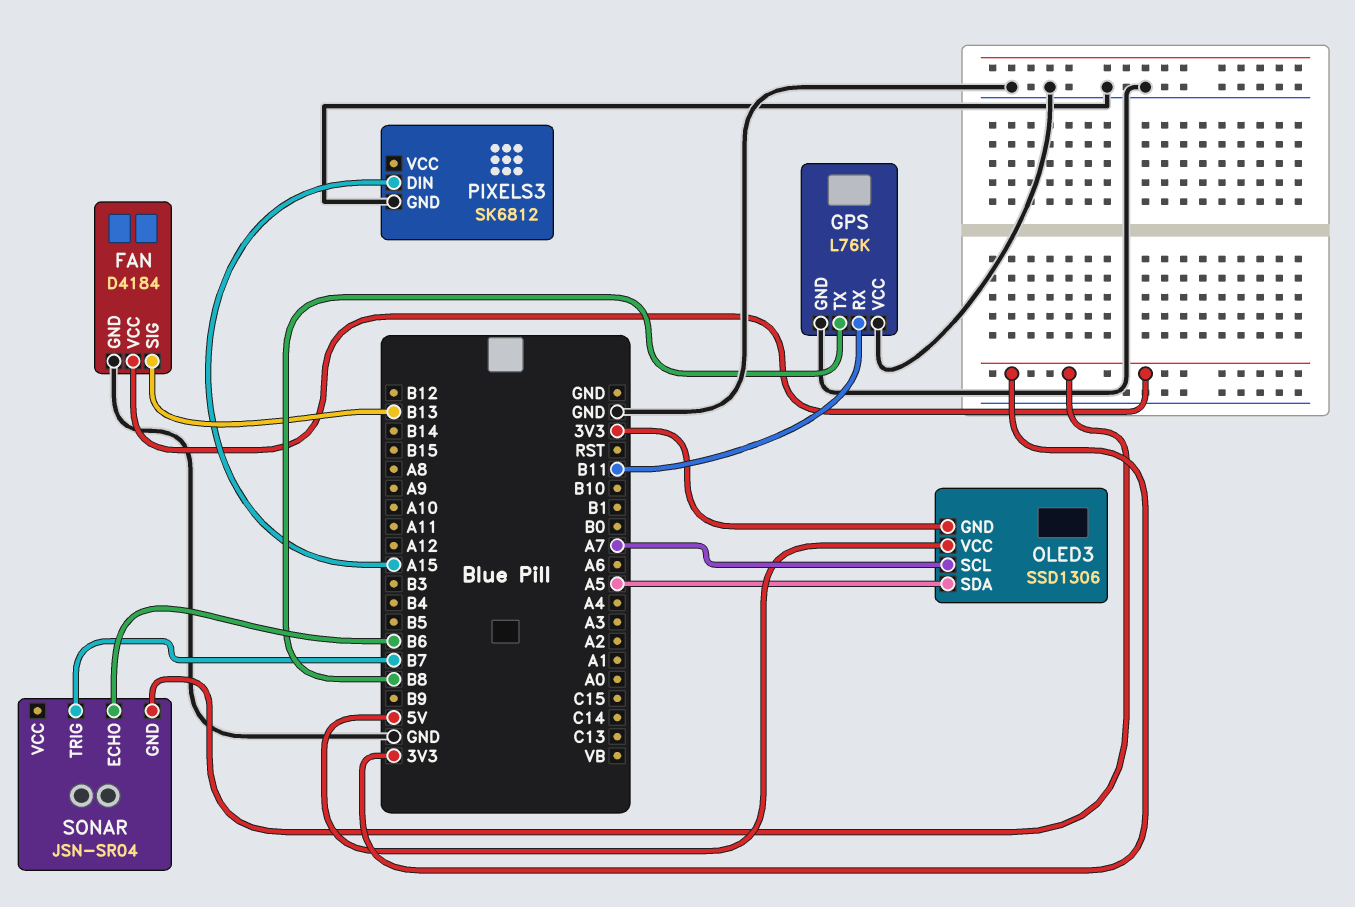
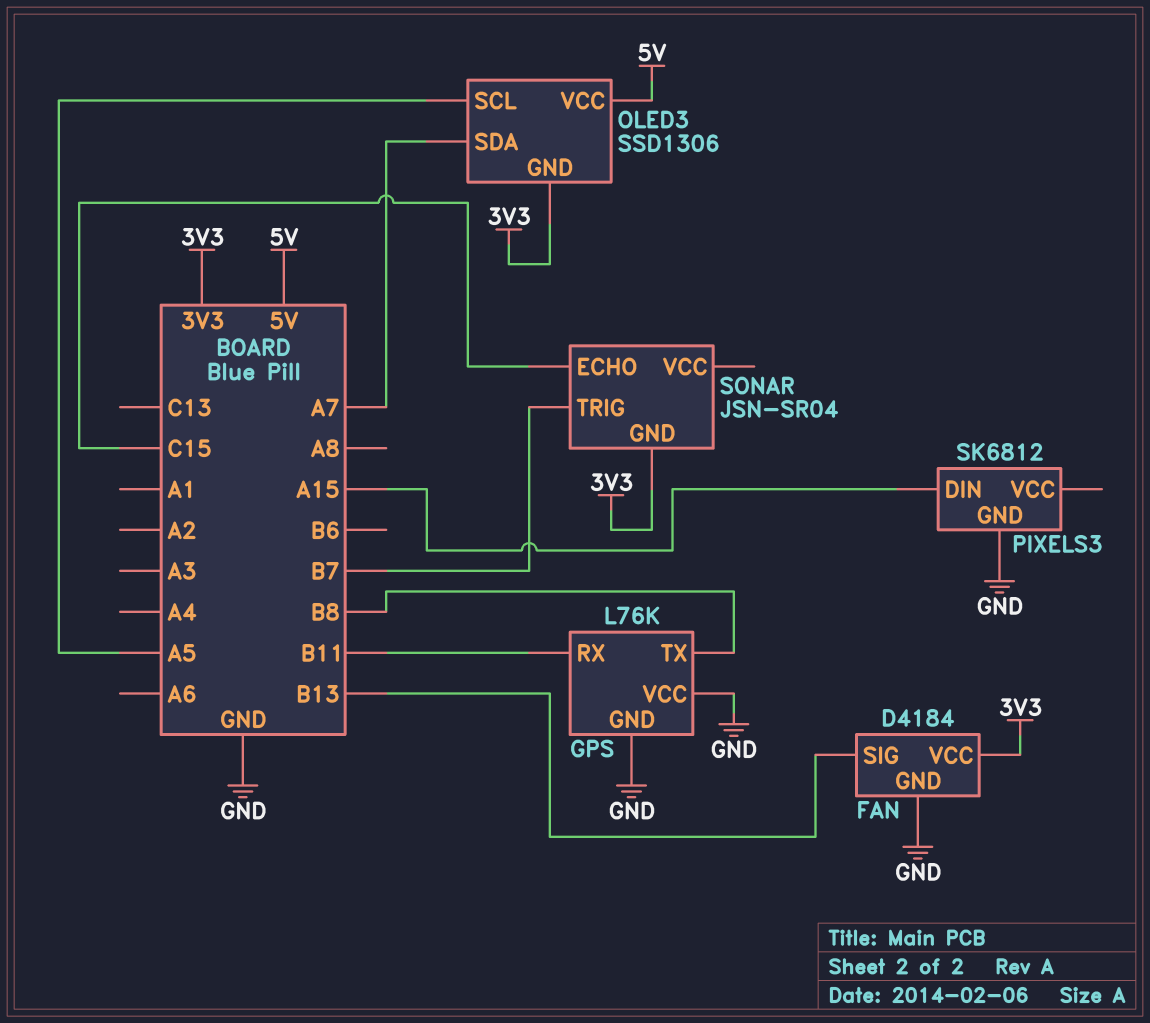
OLED3 pin SCL: A7 -> A5
OLED3 pin SDA: A5 -> A7
SONAR pin ECHO: B6 -> C15

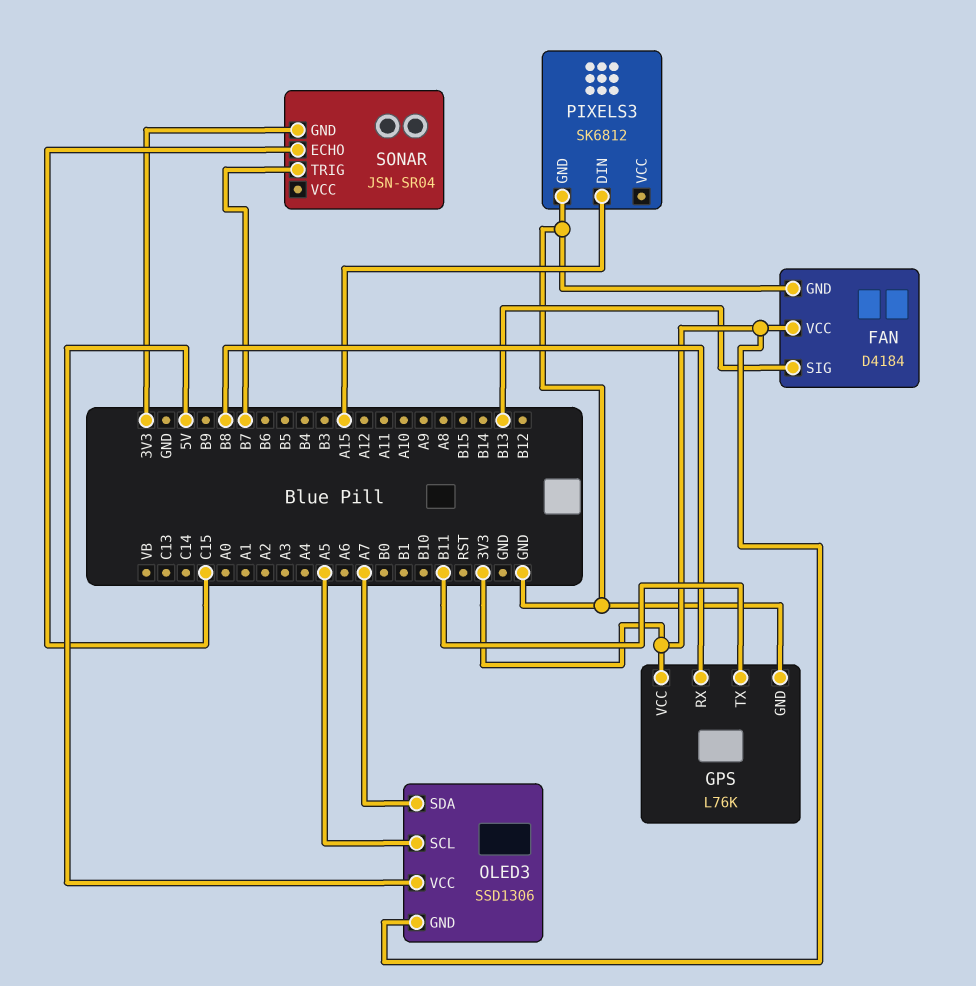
GPS pin RX: B11 -> B8
GPS pin TX: B8 -> B11
GPS pin VCC: GND -> 3V3

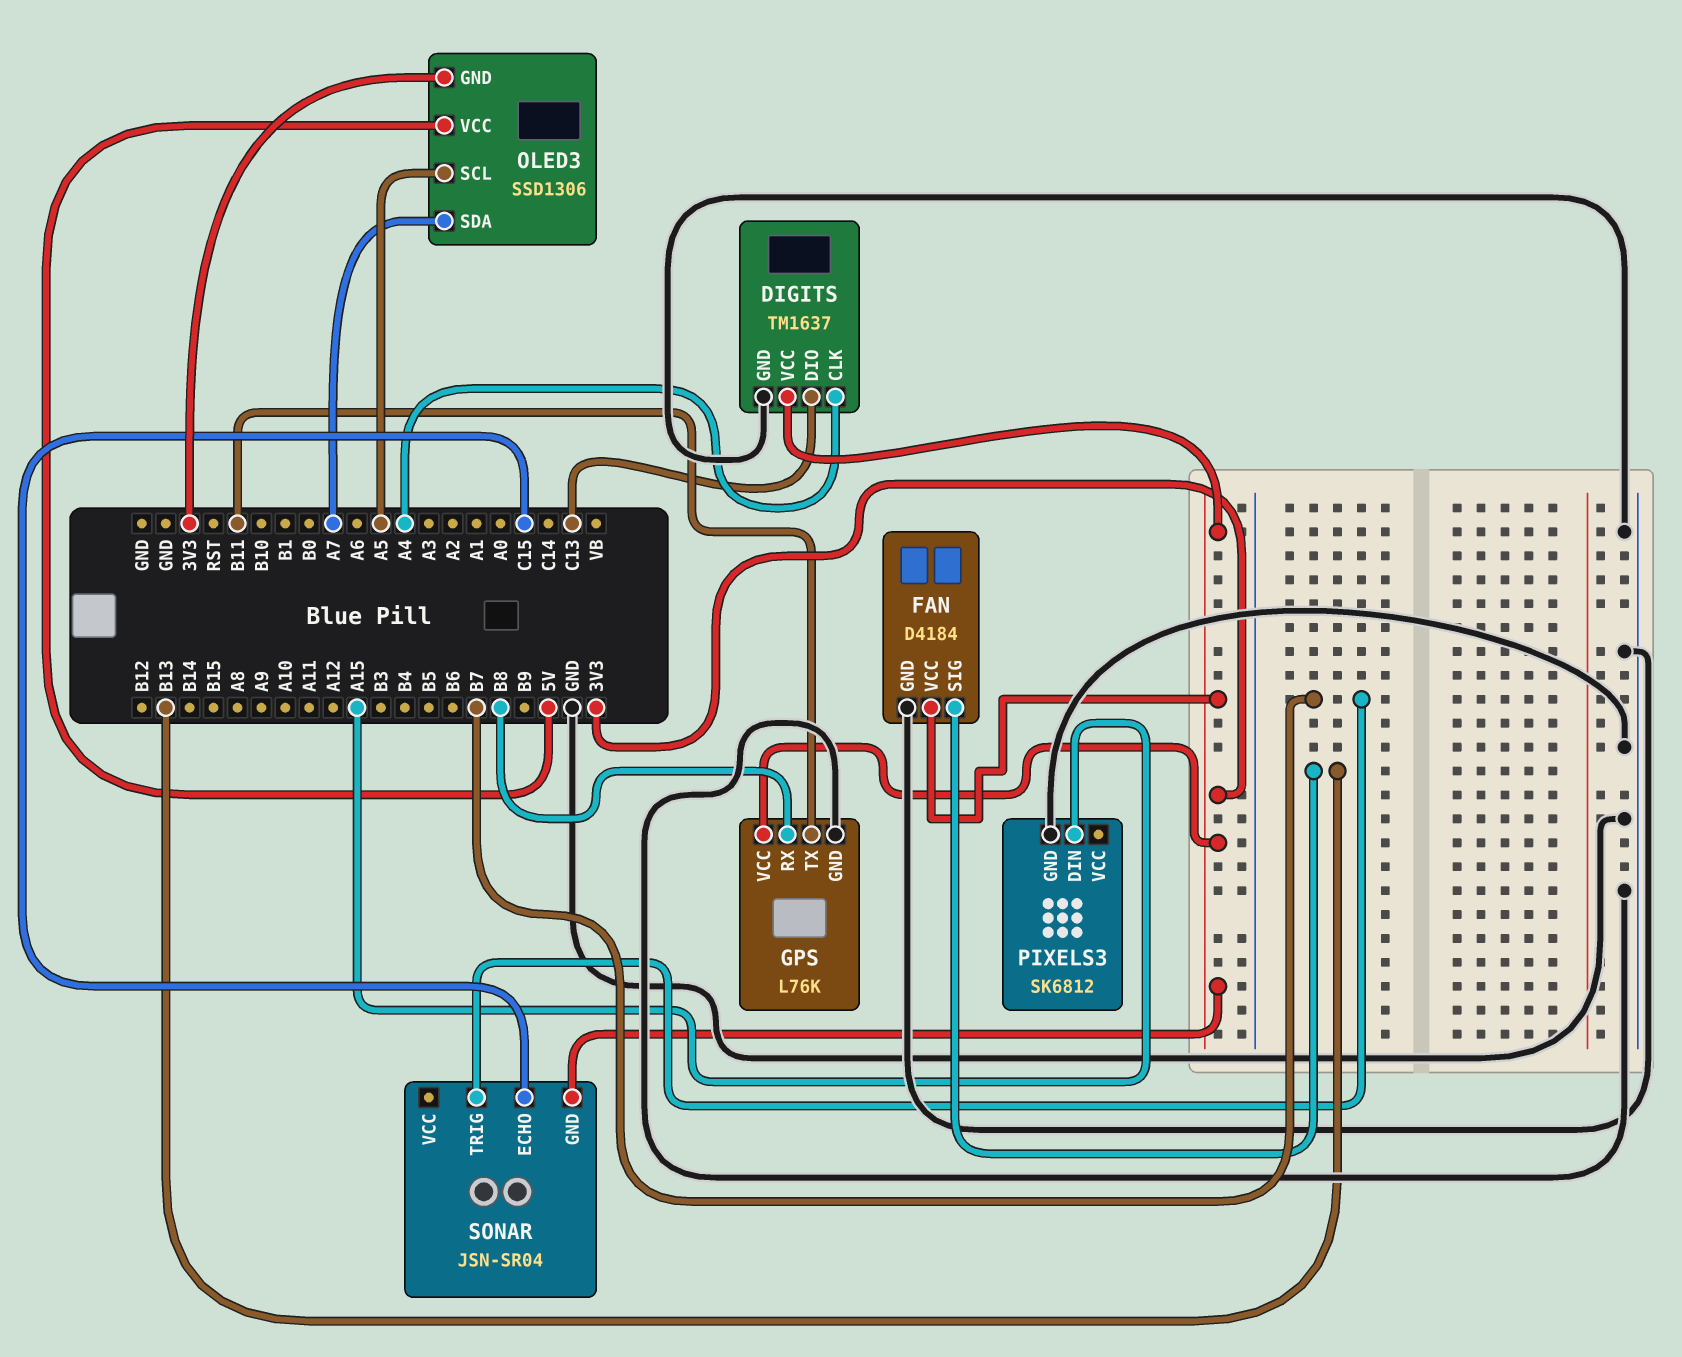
DIGITS: none -> TM1637
DIGITS pin CLK: none -> A4
DIGITS pin DIO: none -> C13
DIGITS pin GND: none -> GND
DIGITS pin VCC: none -> 3V3

